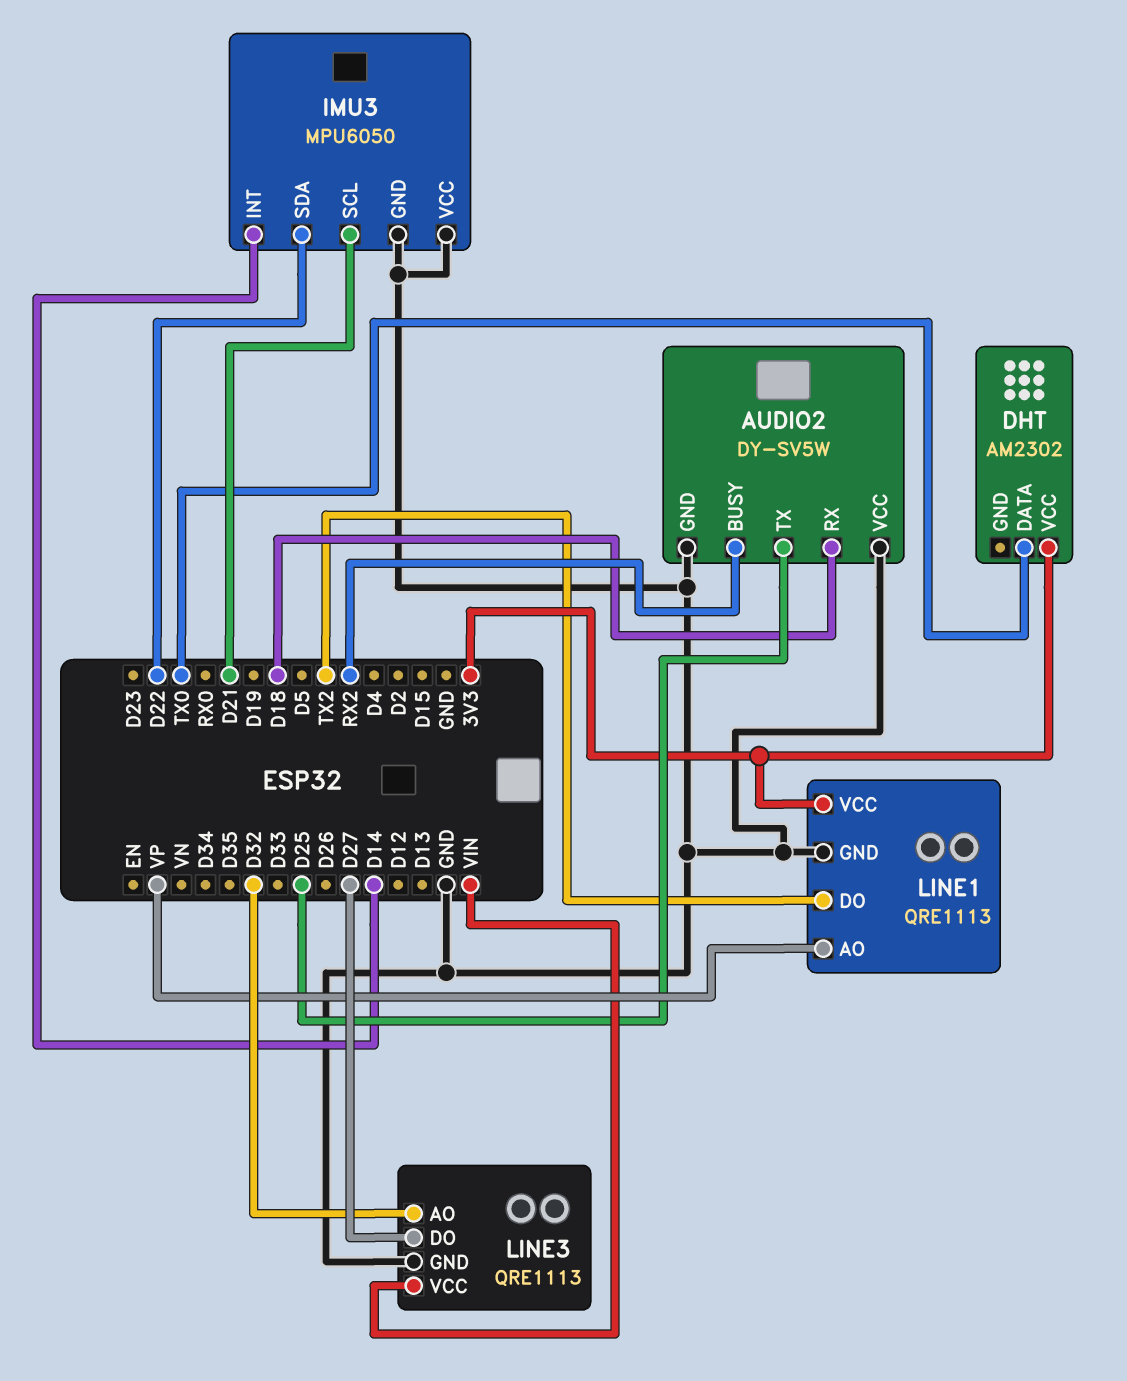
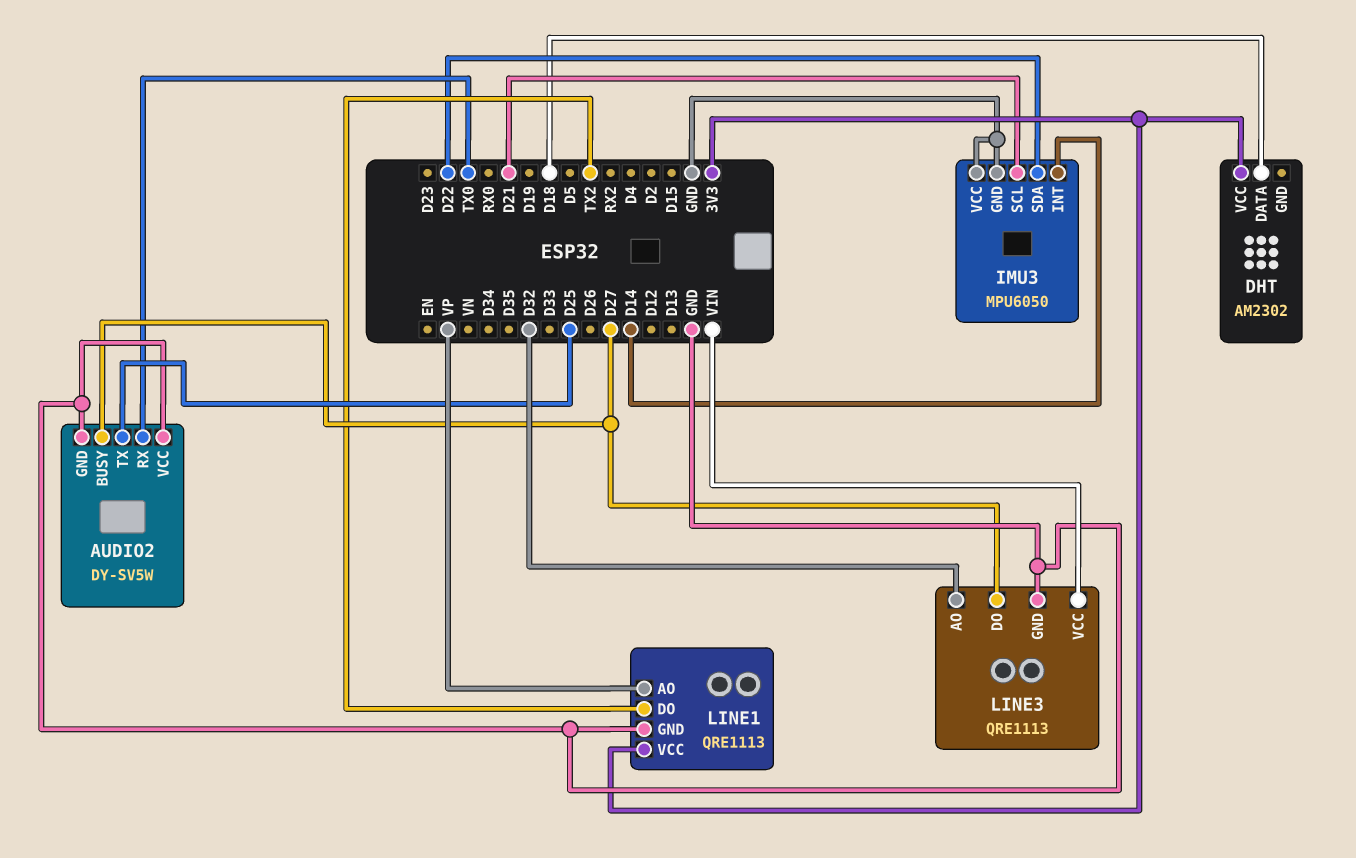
AUDIO2 pin BUSY: RX2 -> D27
AUDIO2 pin RX: D18 -> TX0
DHT pin DATA: TX0 -> D18

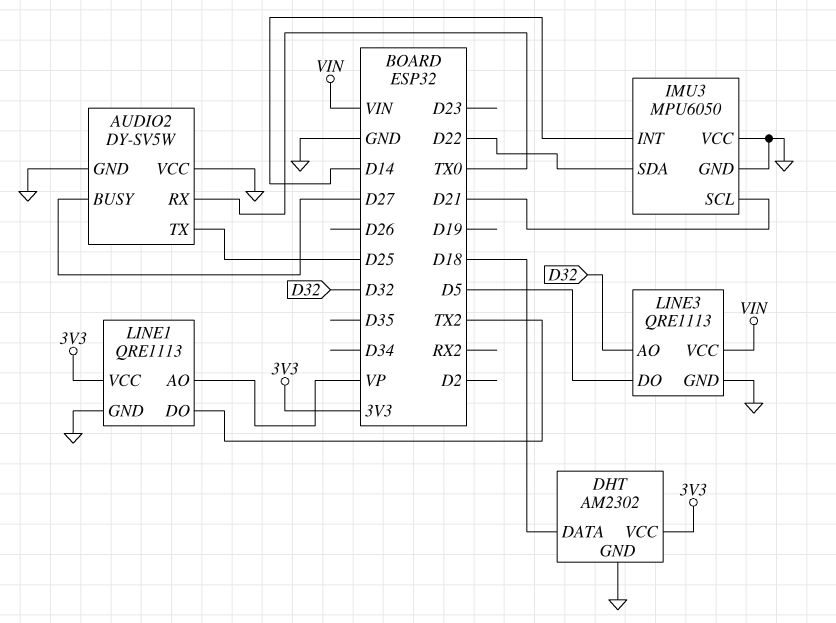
DHT pin GND: none -> GND
LINE3 pin DO: D27 -> D5

